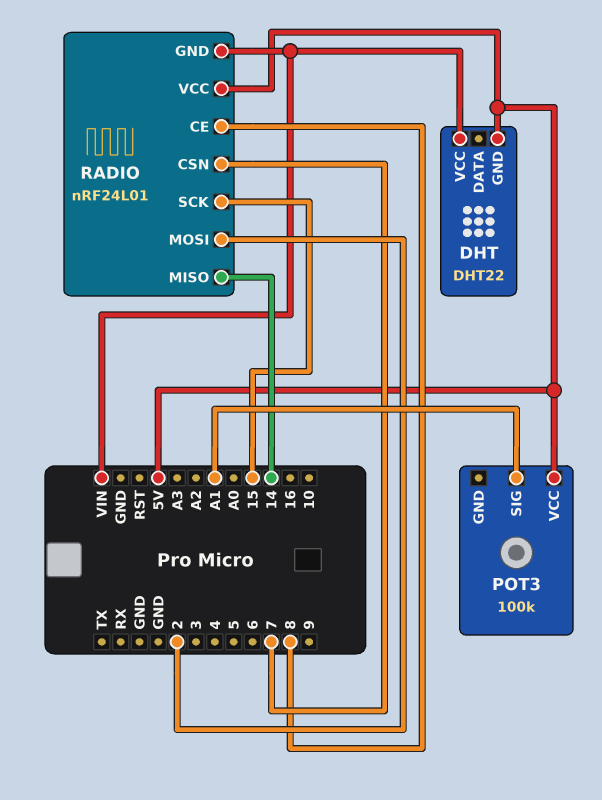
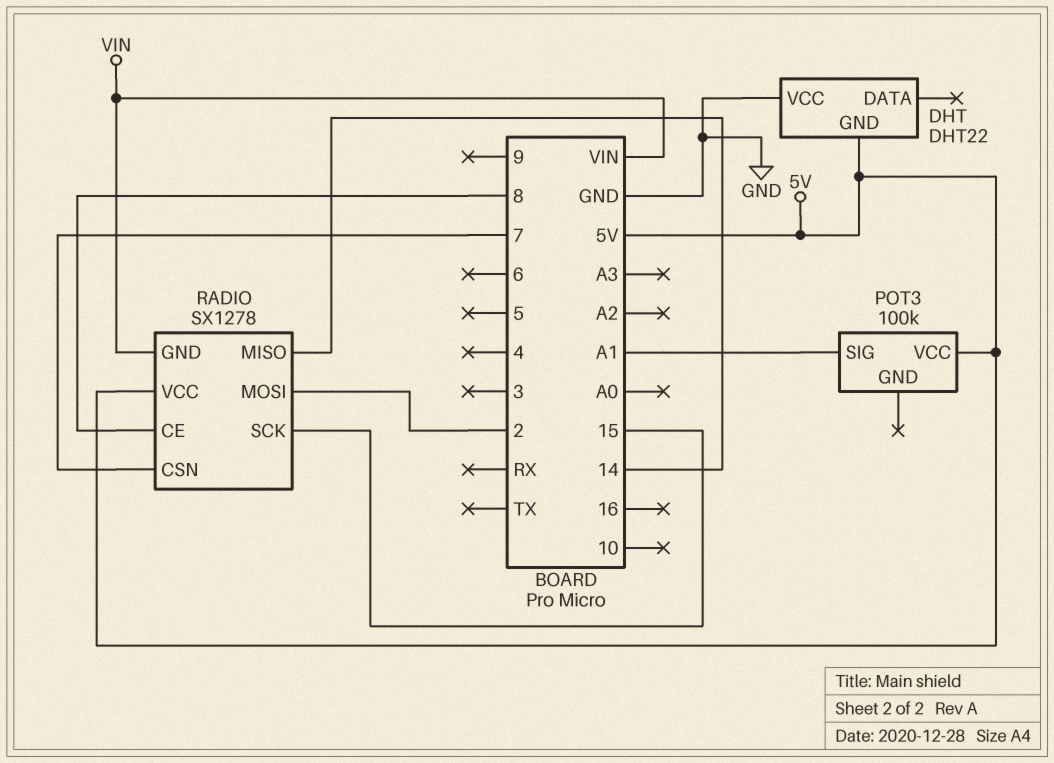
DHT pin VCC: VIN -> GND
RADIO: nRF24L01 -> SX1278

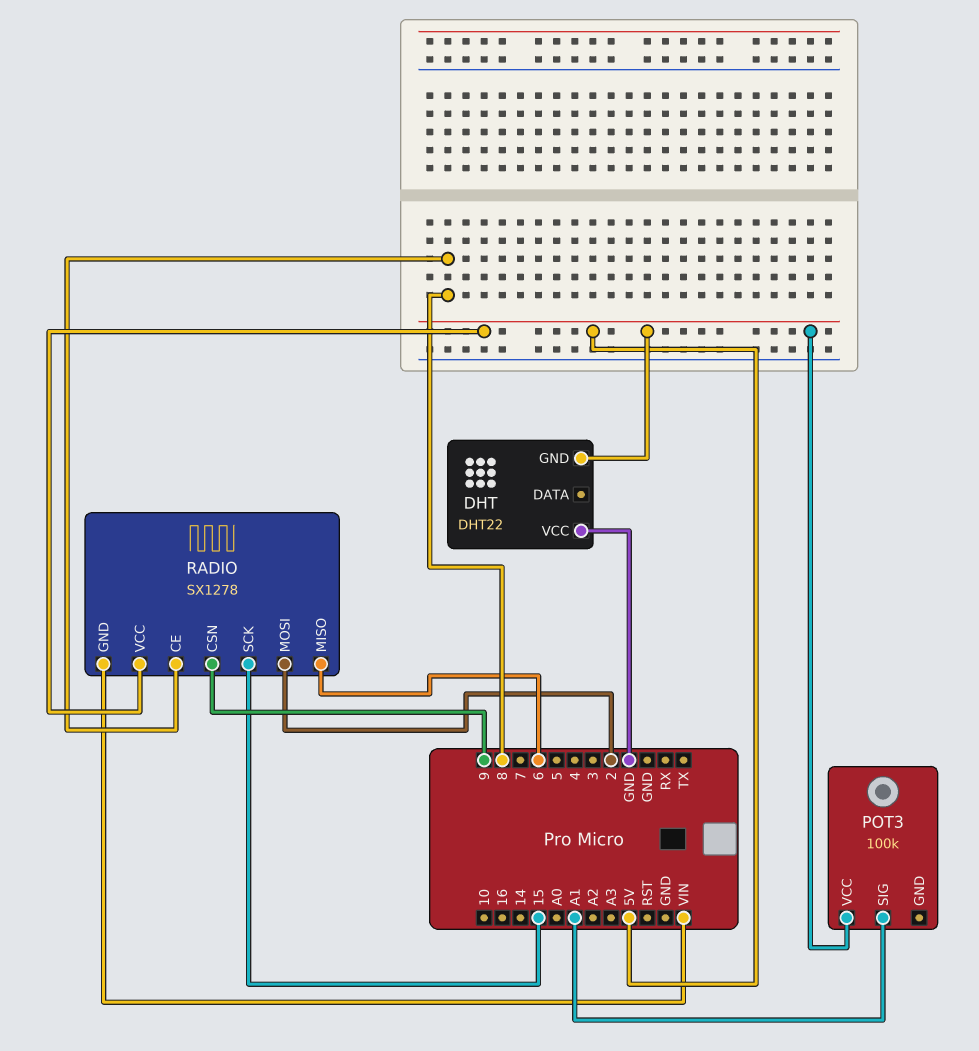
RADIO pin CSN: 7 -> 9
RADIO pin MISO: 14 -> 6

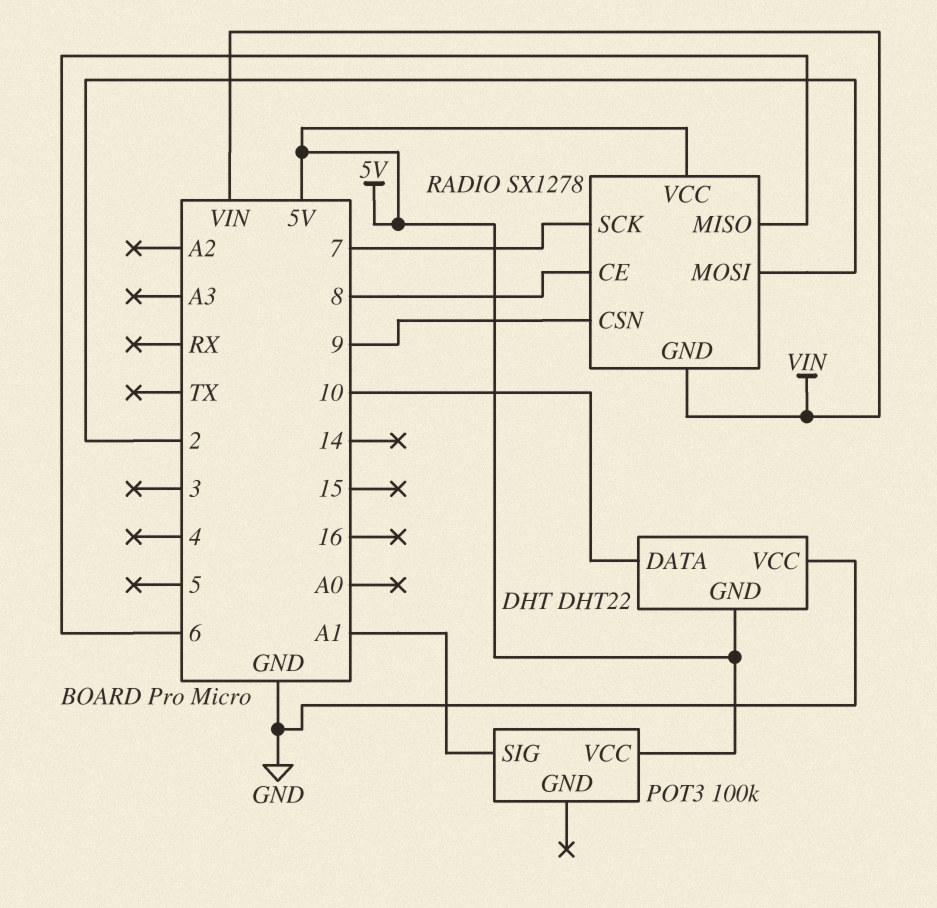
DHT pin DATA: none -> 10
RADIO pin SCK: 15 -> 7

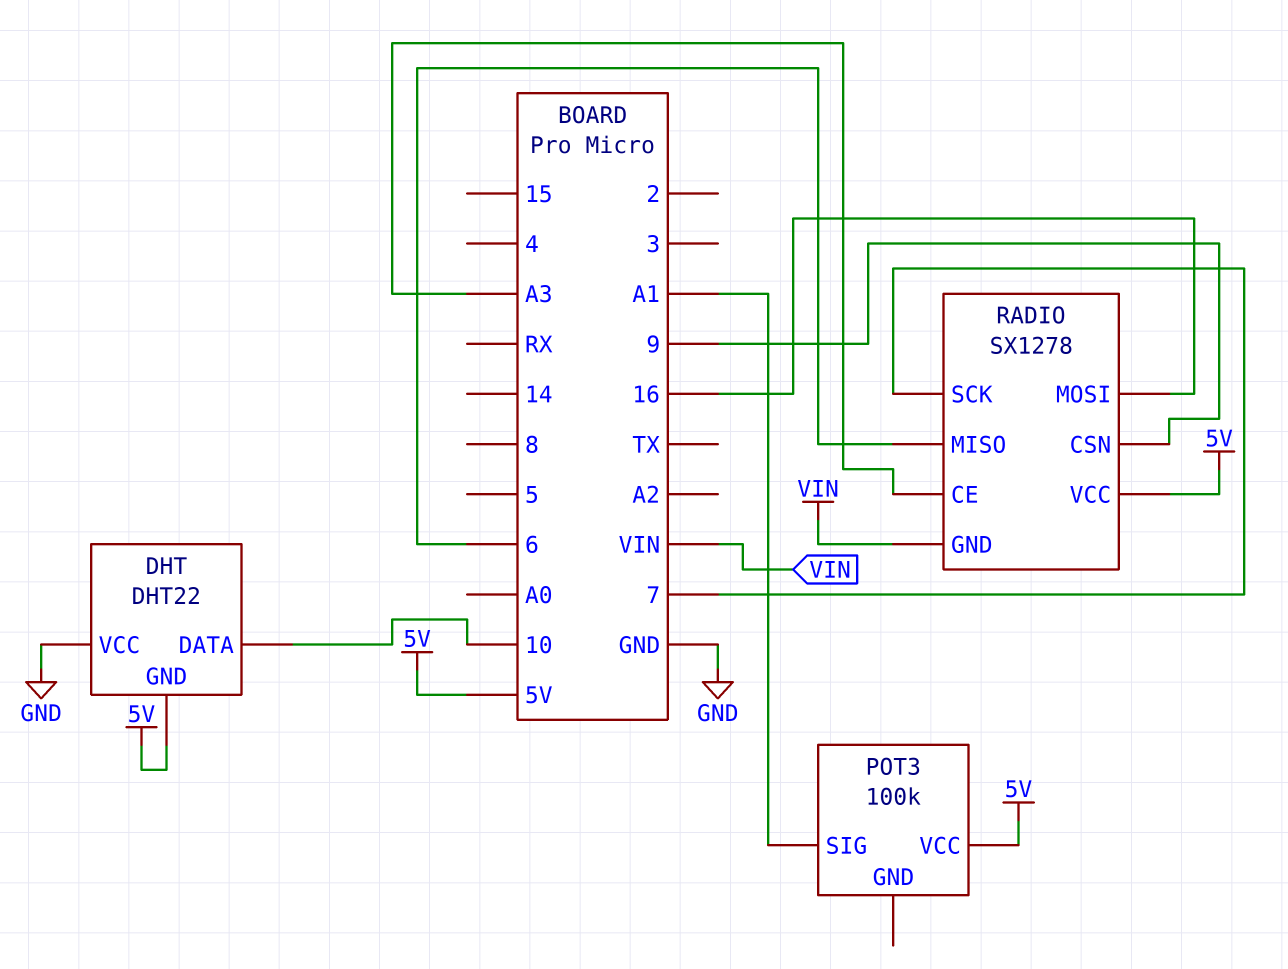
RADIO pin CE: 8 -> A3
RADIO pin MOSI: 2 -> 16

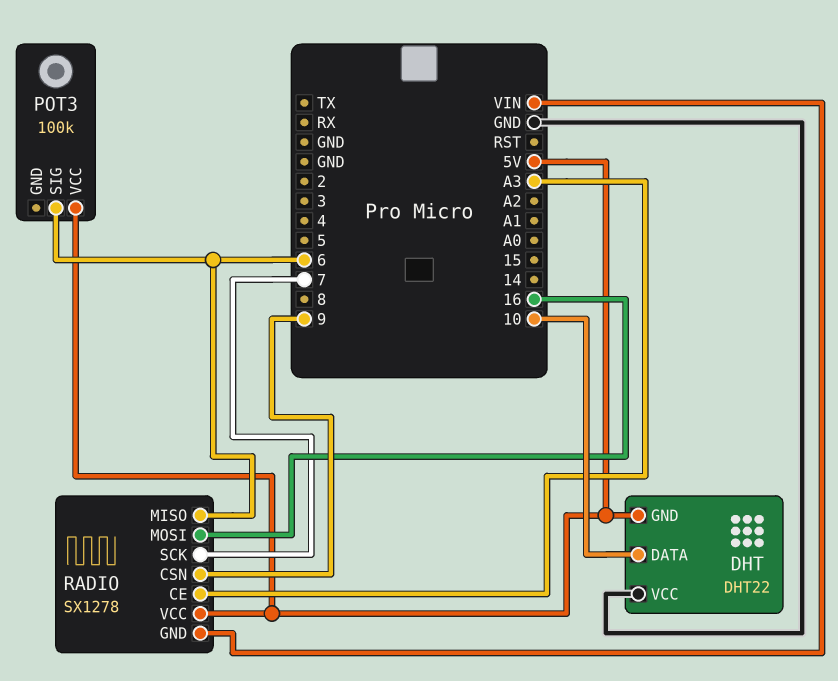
POT3 pin SIG: A1 -> 6

